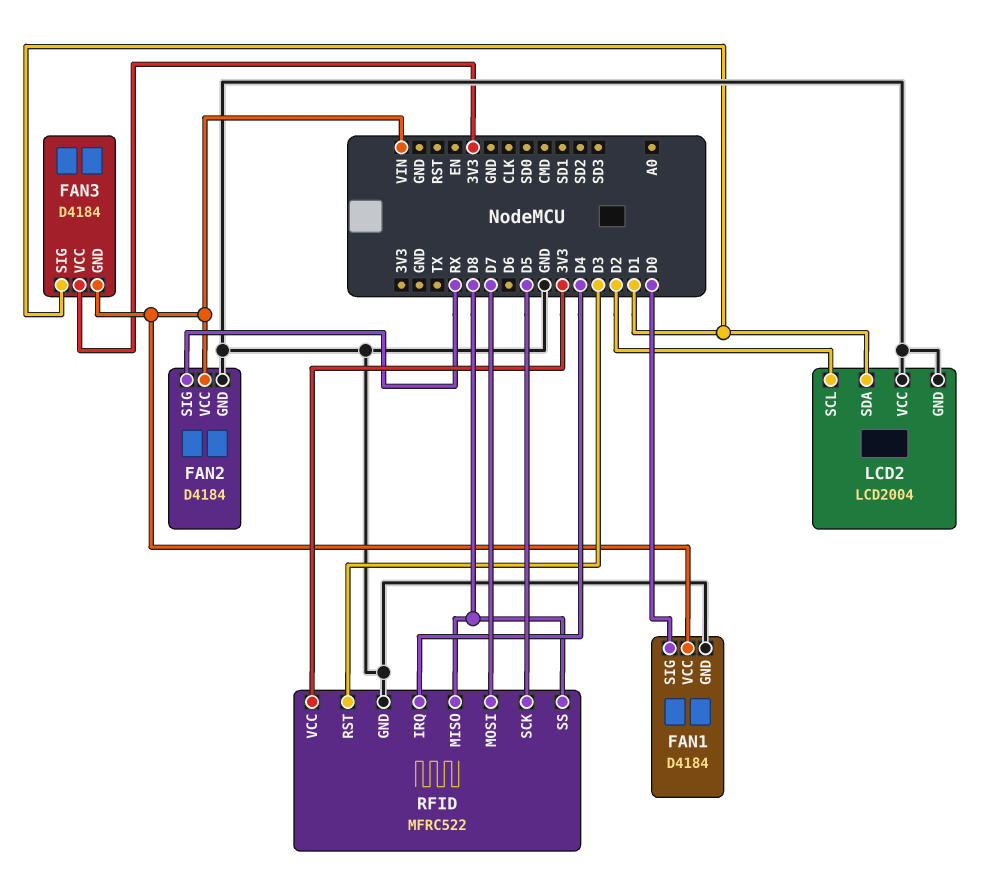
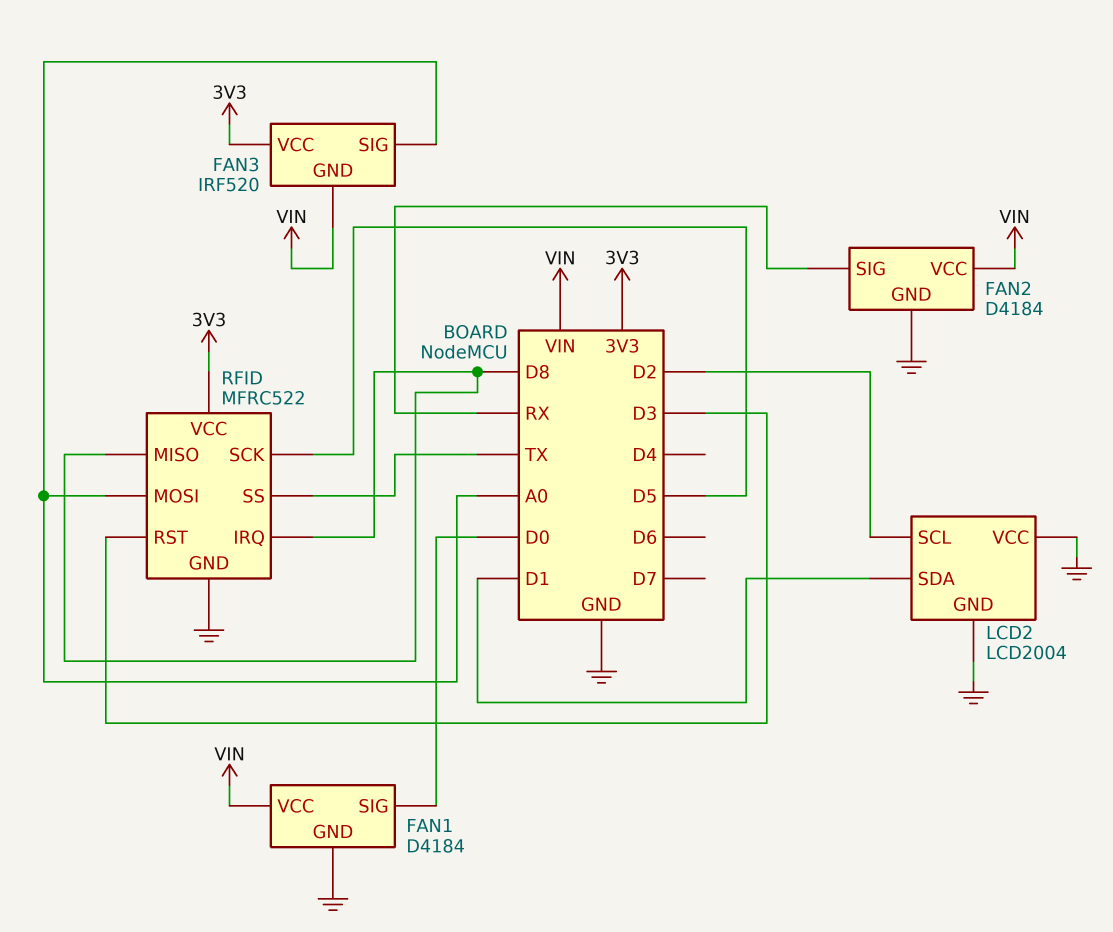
FAN3: D4184 -> IRF520
FAN3 pin SIG: D1 -> A0
RFID pin IRQ: D4 -> D8
RFID pin MOSI: D7 -> A0
RFID pin SS: D8 -> TX

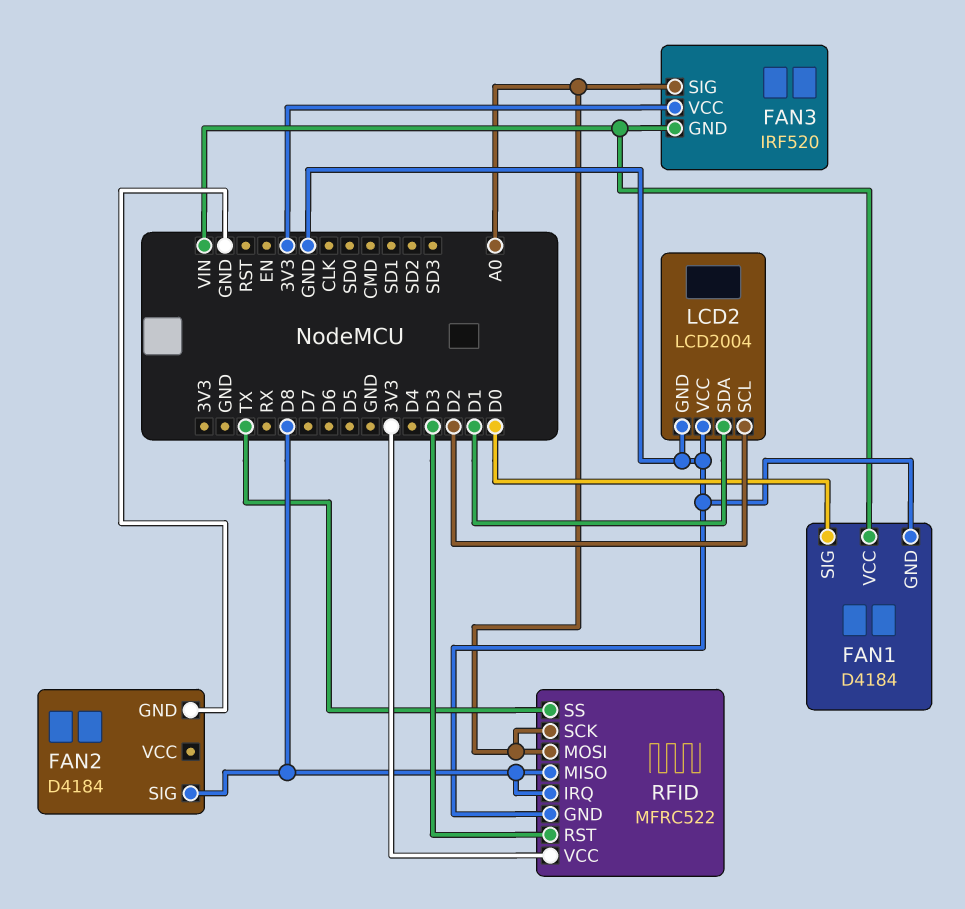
FAN2 pin SIG: RX -> D8
FAN2 pin VCC: VIN -> none
RFID pin SCK: D5 -> A0

